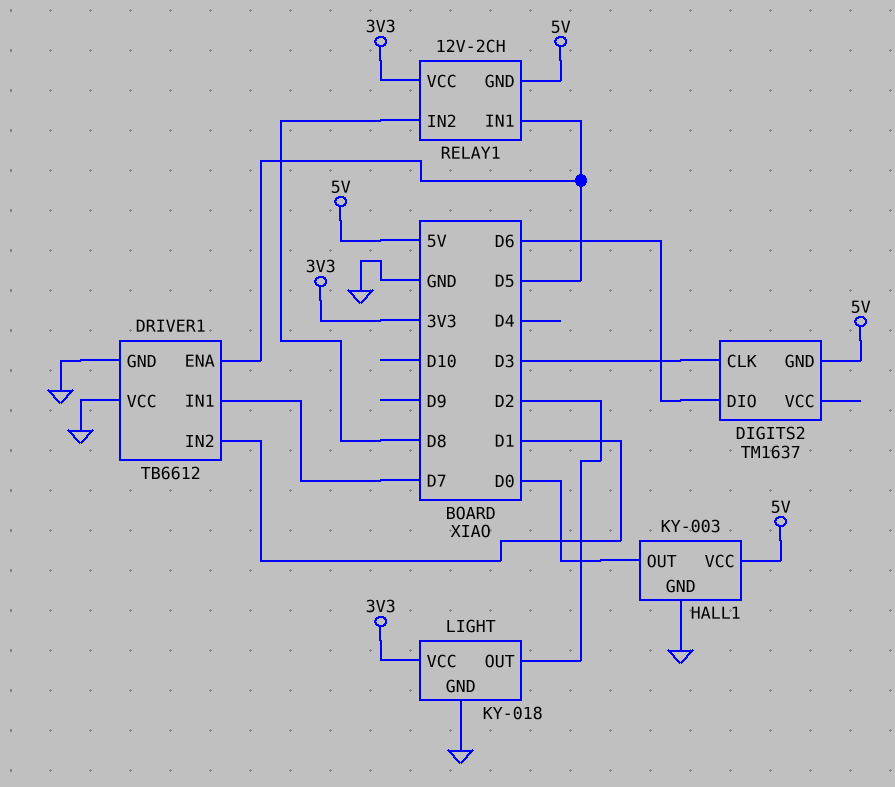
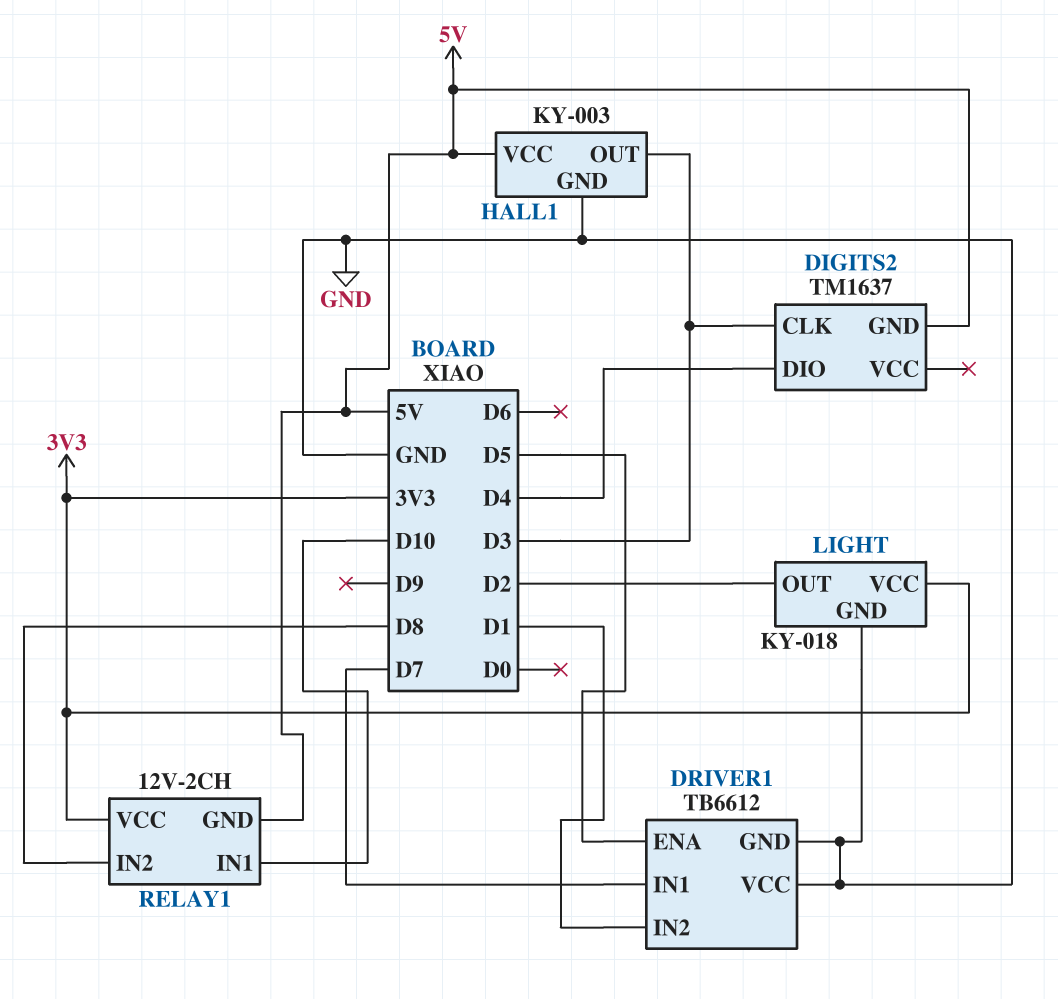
DIGITS2 pin DIO: D6 -> D4
HALL1 pin OUT: D0 -> D3
RELAY1 pin IN1: D5 -> D10

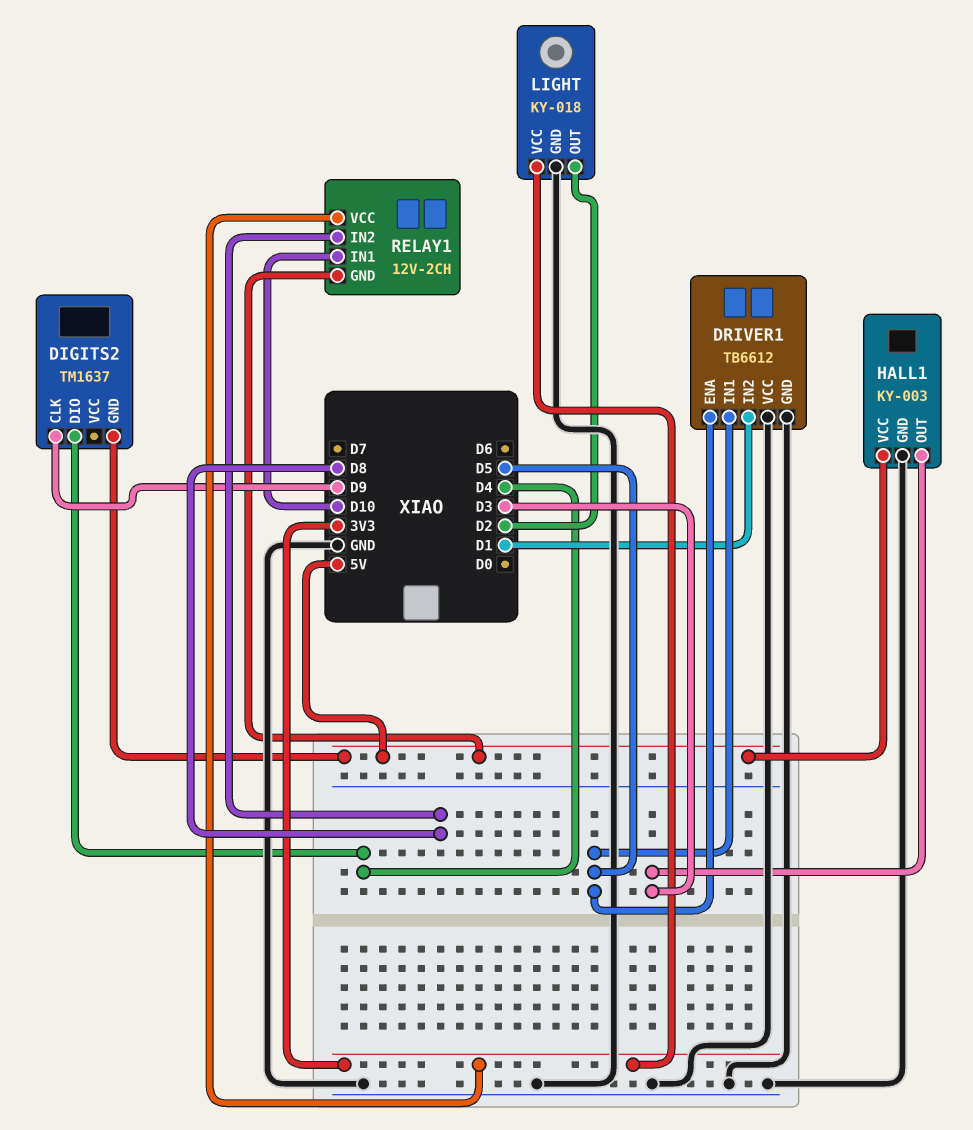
DIGITS2 pin CLK: D3 -> D9
DRIVER1 pin IN1: D7 -> D5

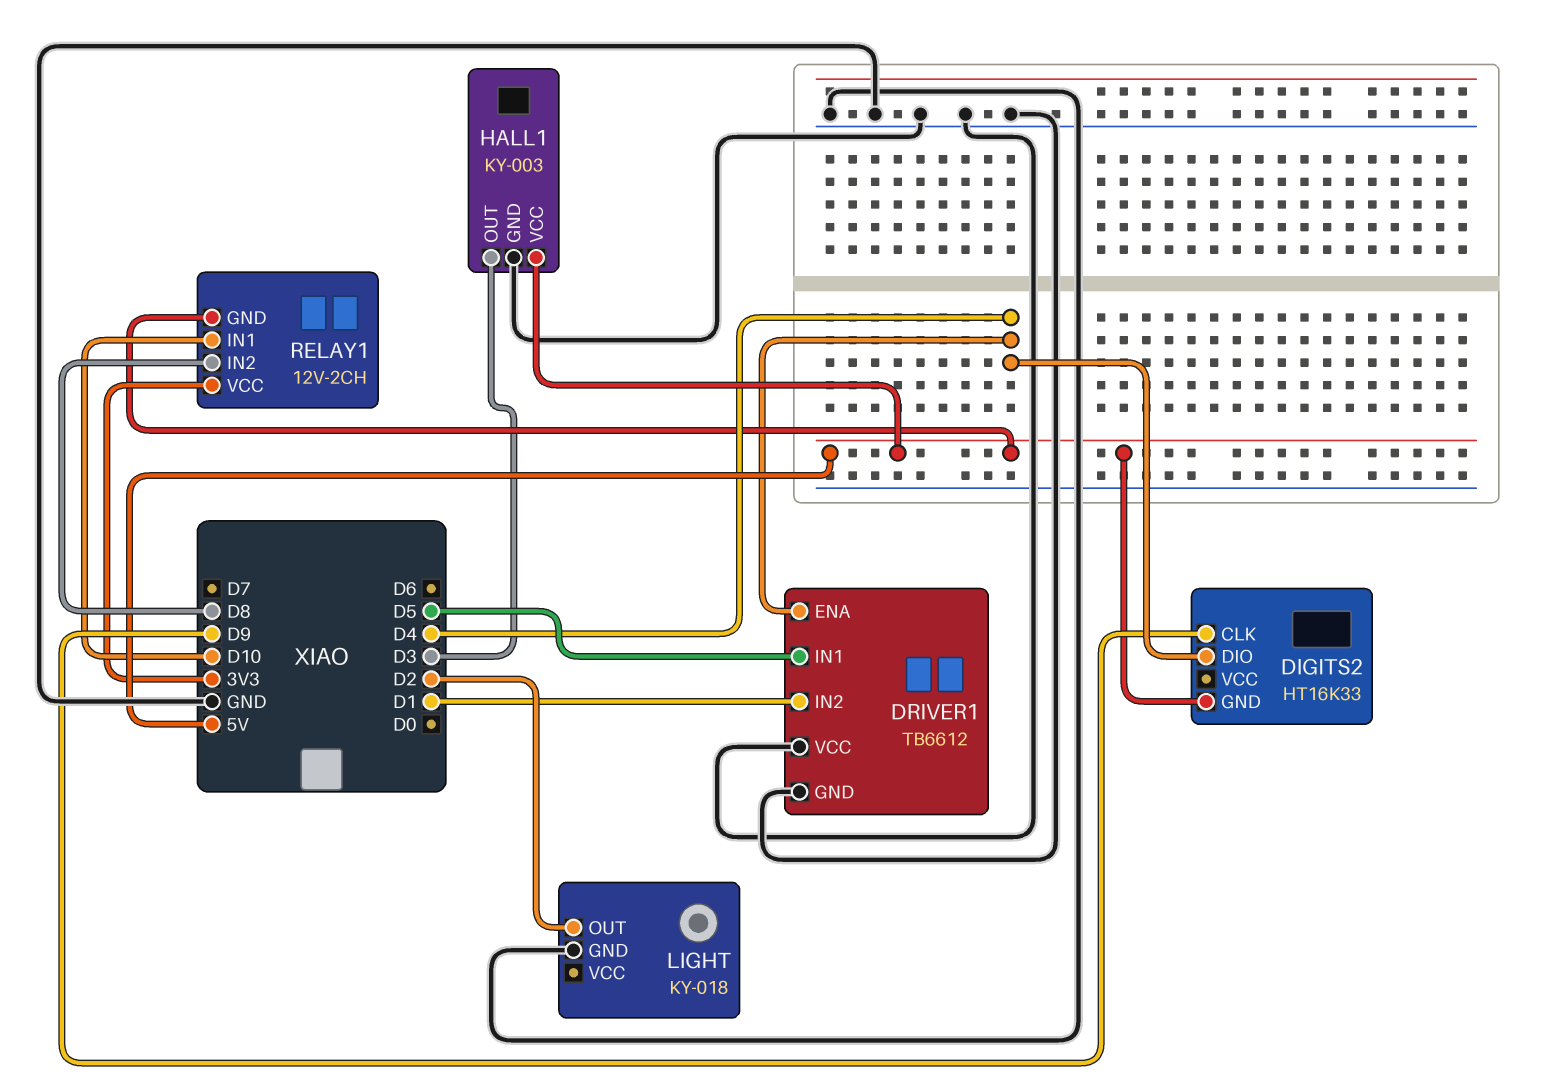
DIGITS2: TM1637 -> HT16K33
DRIVER1 pin ENA: D5 -> D4
LIGHT pin VCC: 3V3 -> none

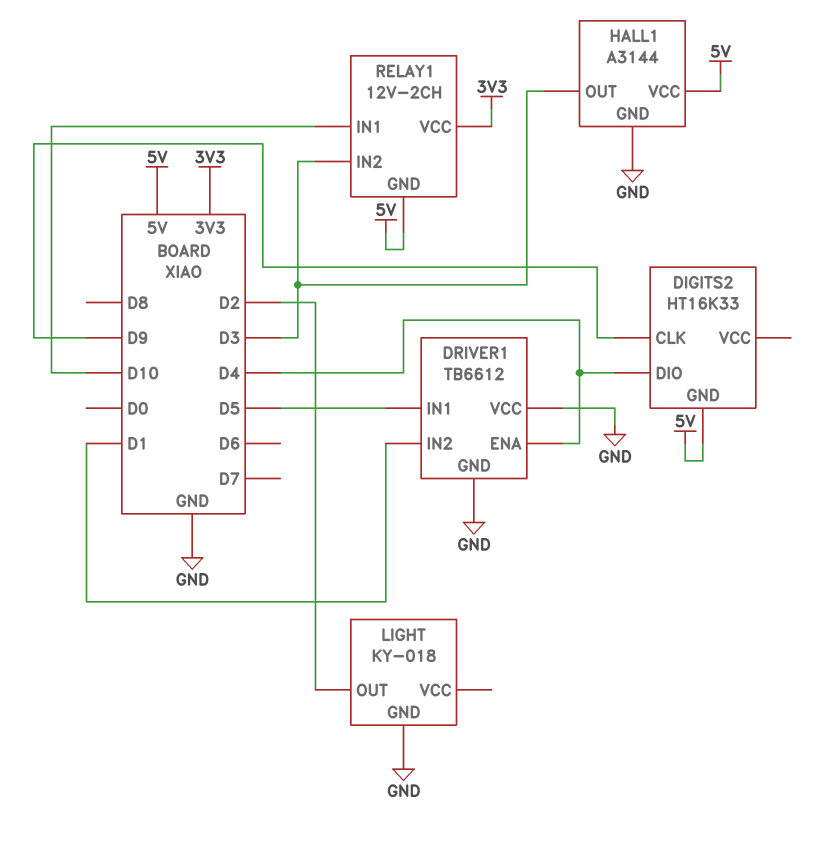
HALL1: KY-003 -> A3144
RELAY1 pin IN2: D8 -> D3

